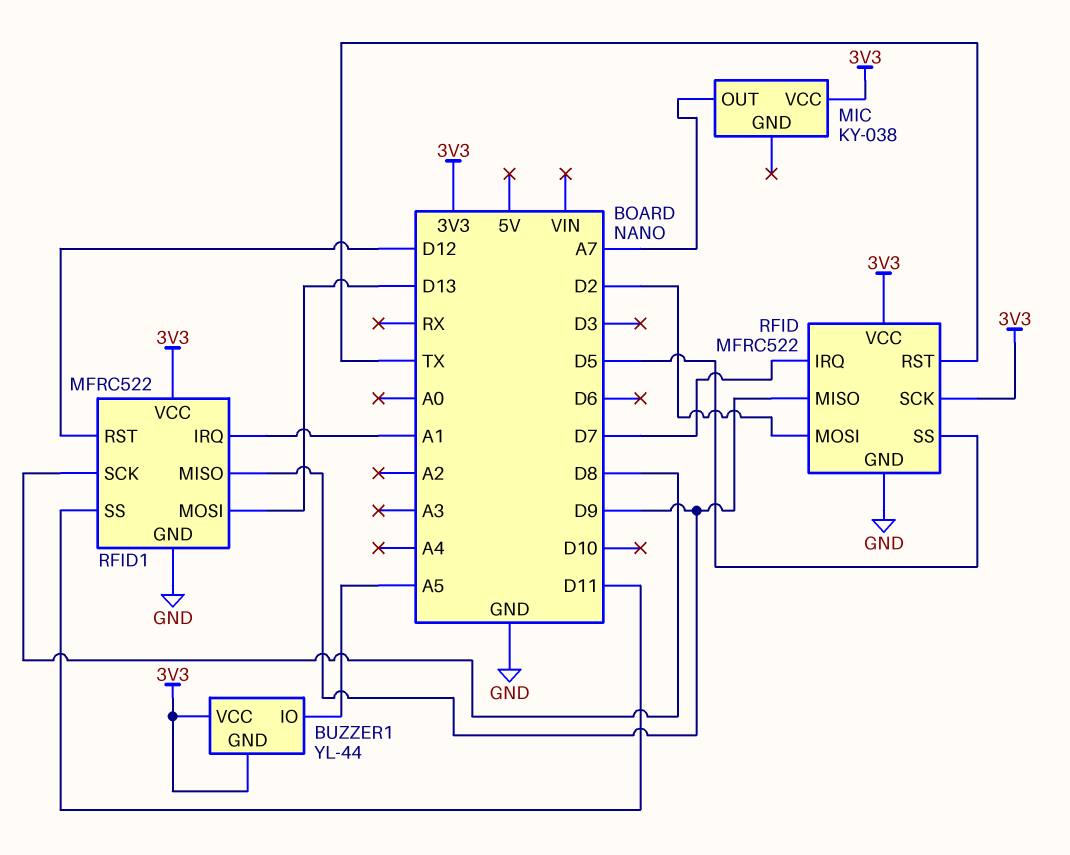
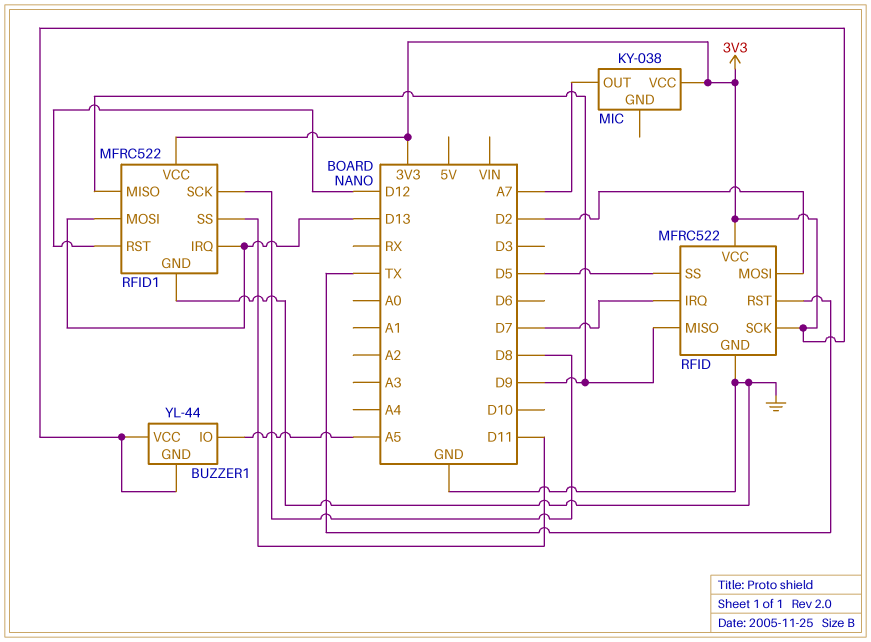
RFID1 pin IRQ: A1 -> D13

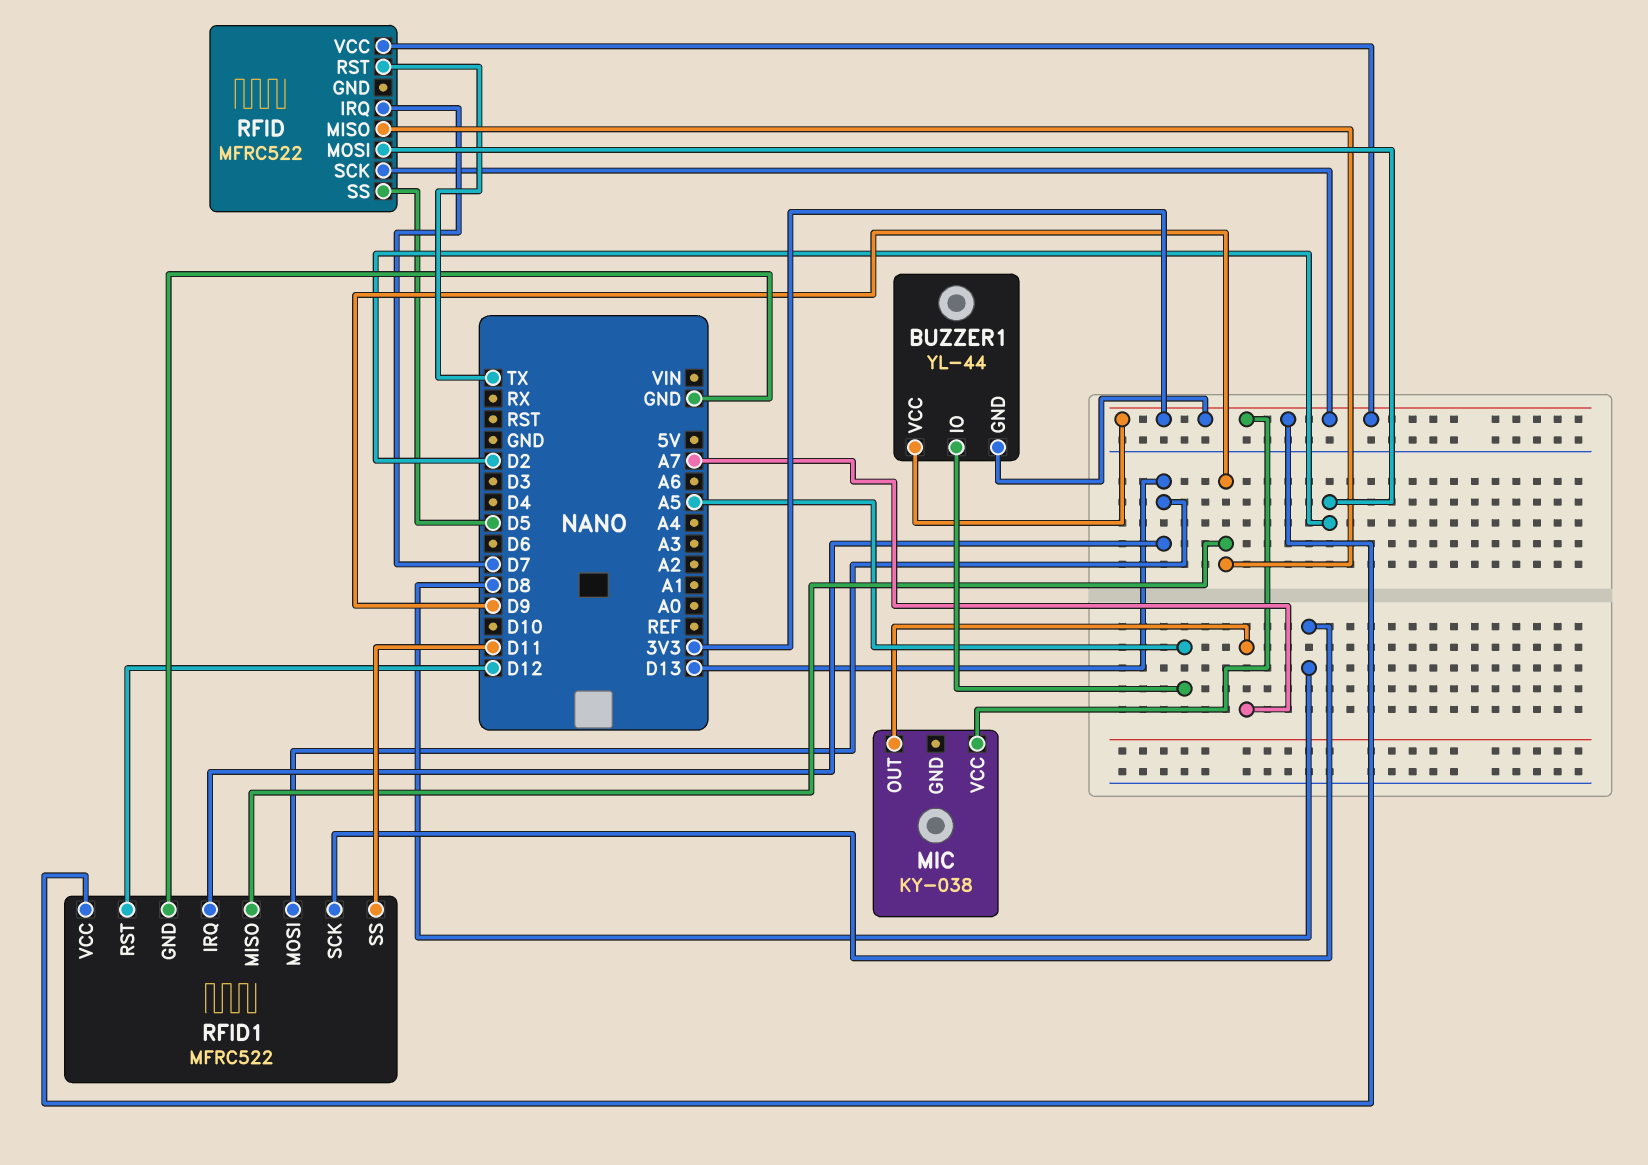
RFID pin GND: GND -> none

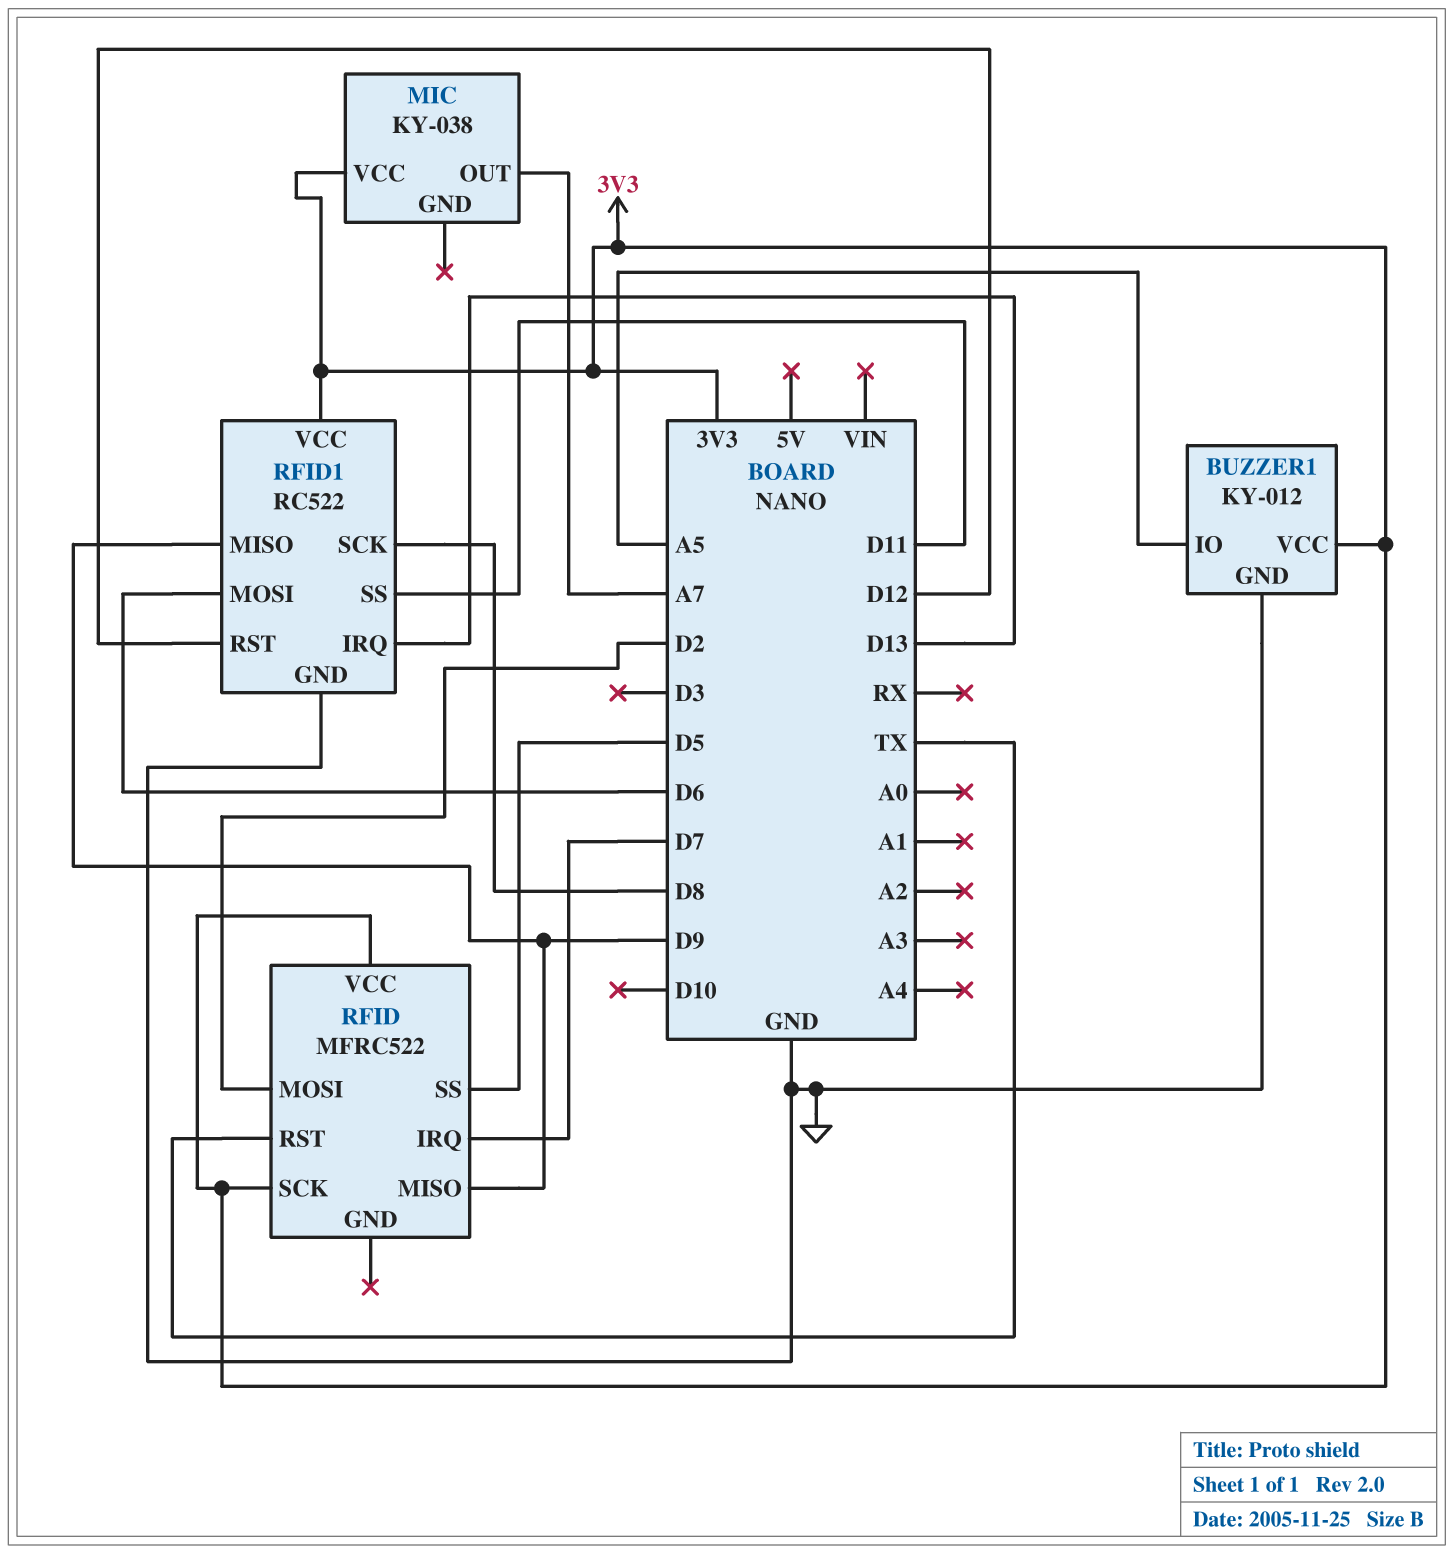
BUZZER1: YL-44 -> KY-012
BUZZER1 pin GND: 3V3 -> GND
RFID1: MFRC522 -> RC522
RFID1 pin MOSI: D13 -> D6

